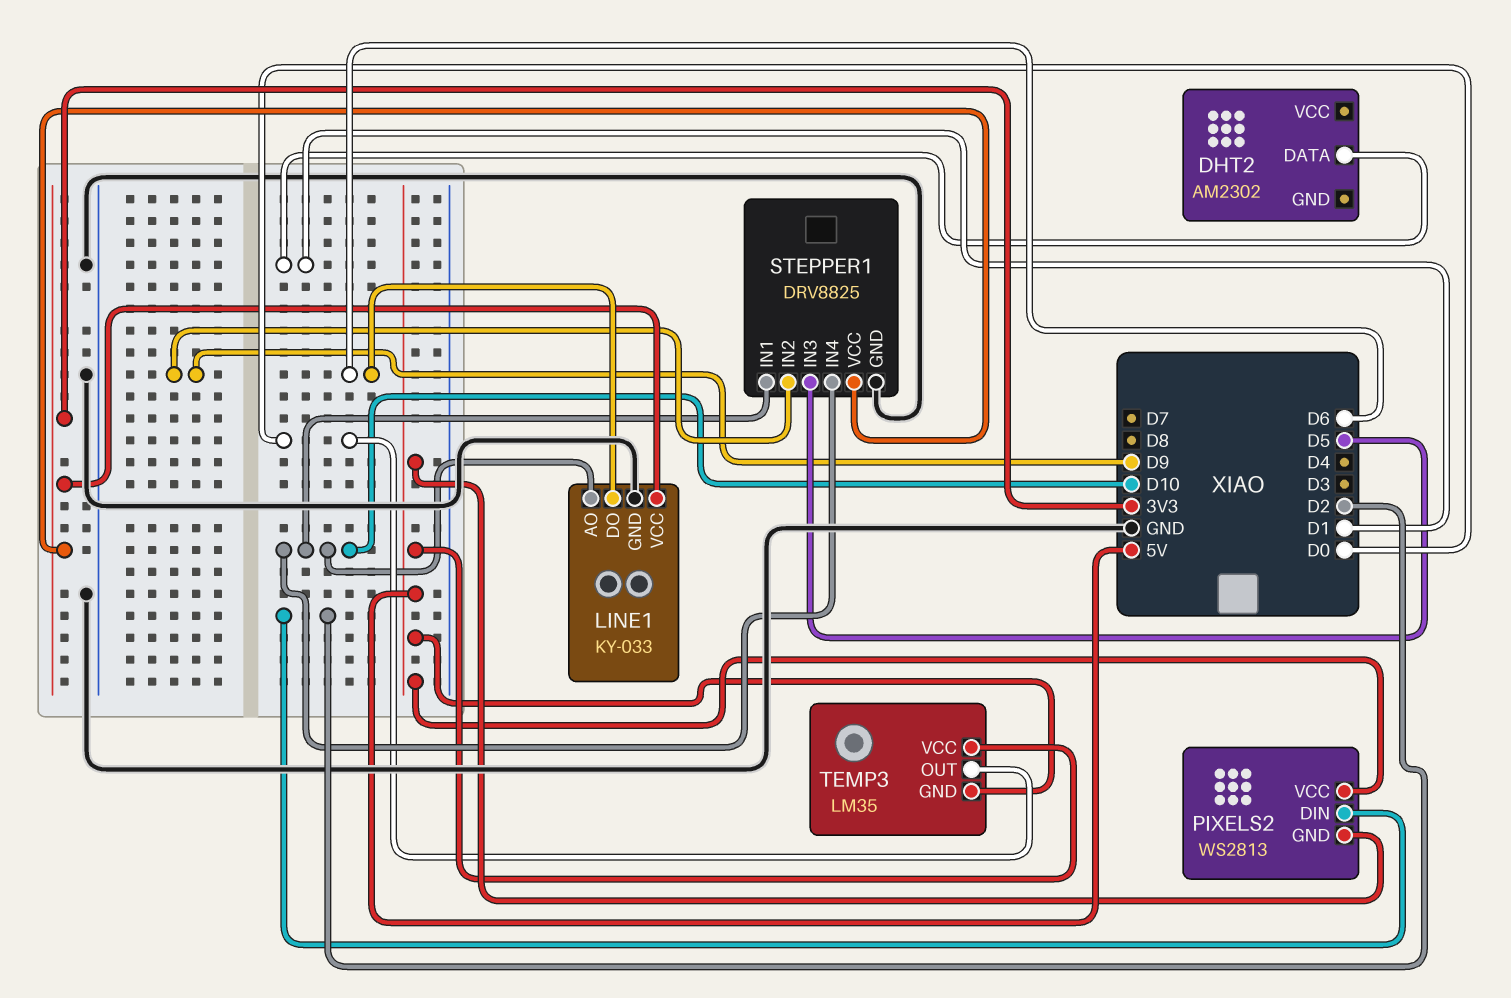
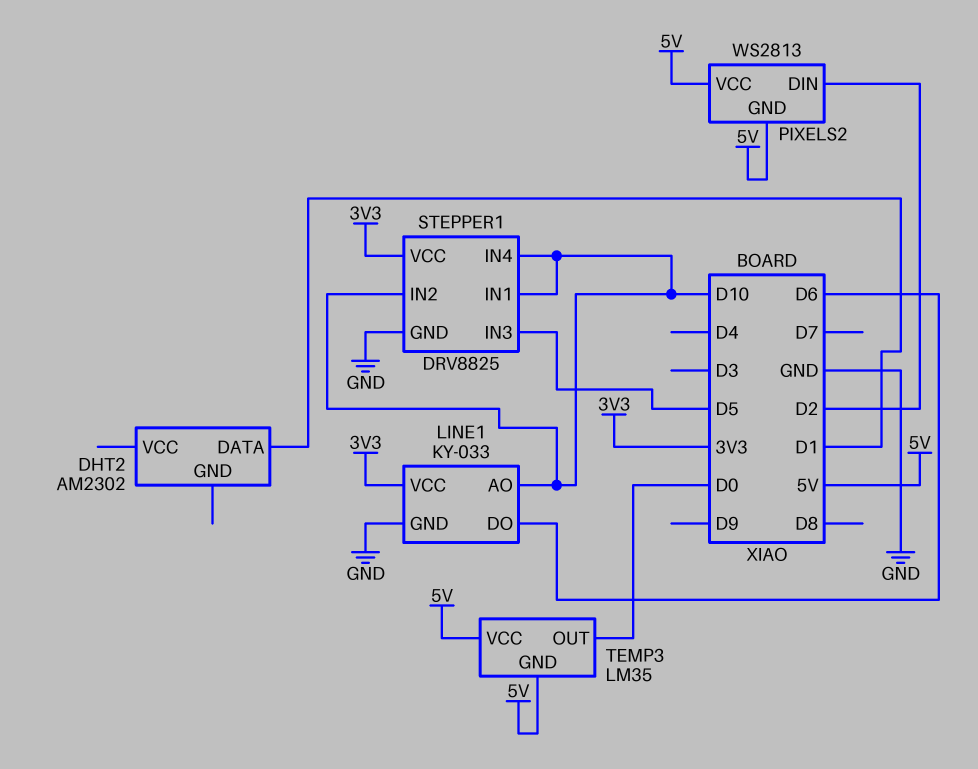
STEPPER1 pin IN2: D9 -> D10

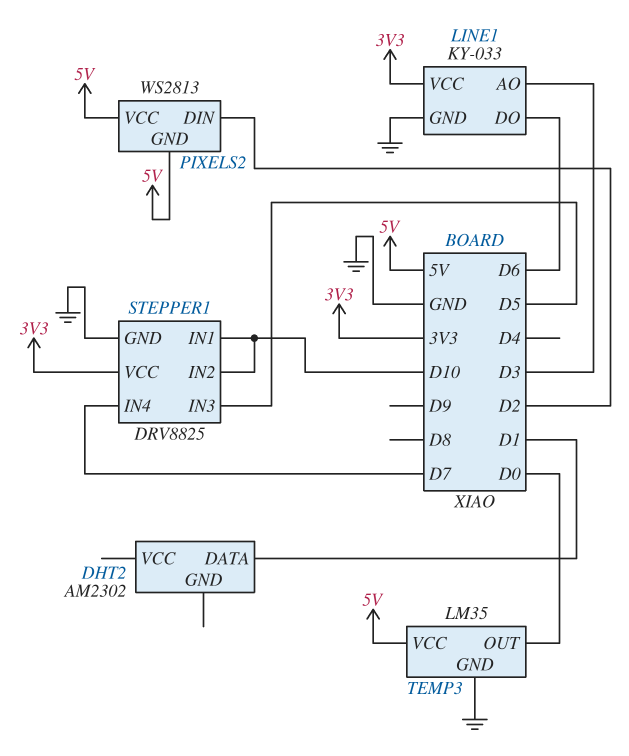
LINE1 pin AO: D10 -> D3
STEPPER1 pin IN4: D10 -> D7
TEMP3 pin GND: 5V -> GND

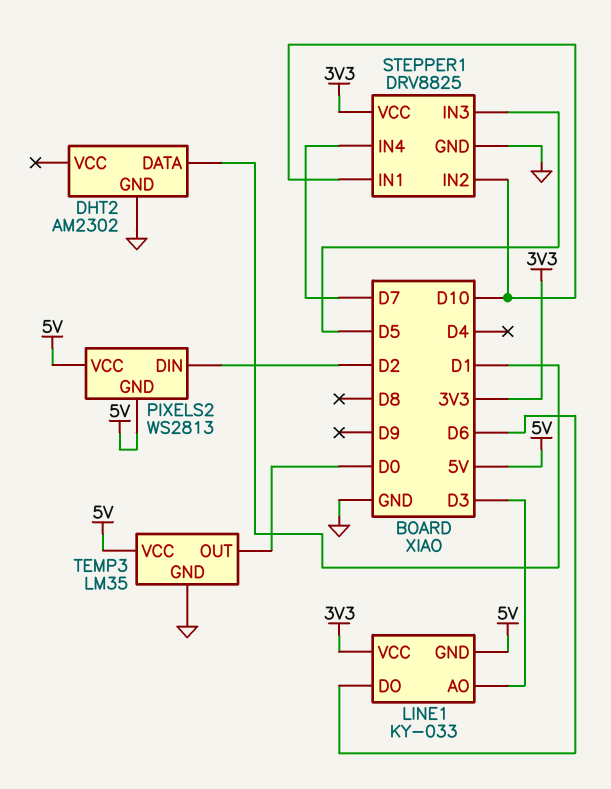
DHT2 pin GND: none -> GND
LINE1 pin GND: GND -> 5V

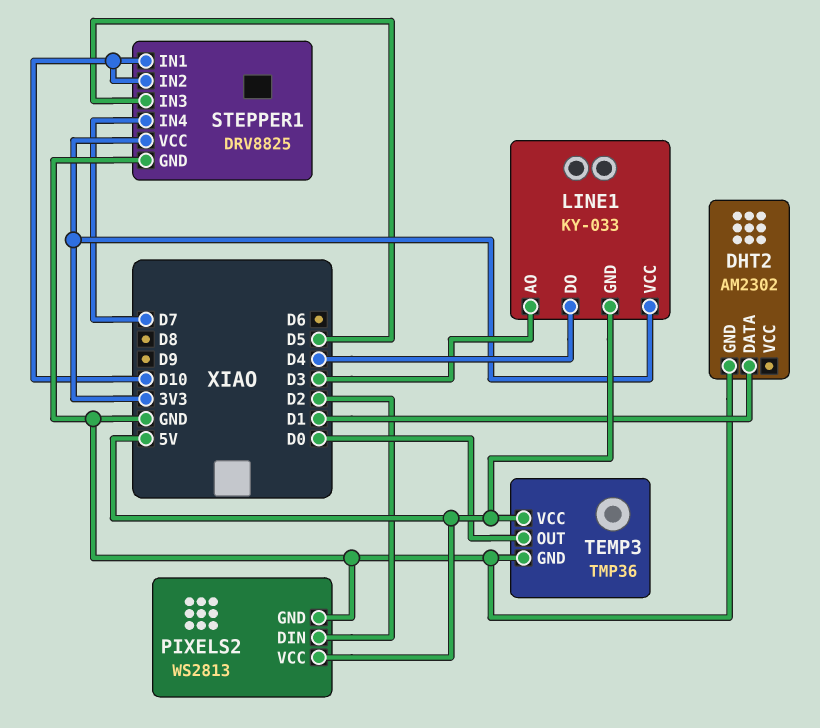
LINE1 pin DO: D6 -> D4
PIXELS2 pin GND: 5V -> GND
TEMP3: LM35 -> TMP36

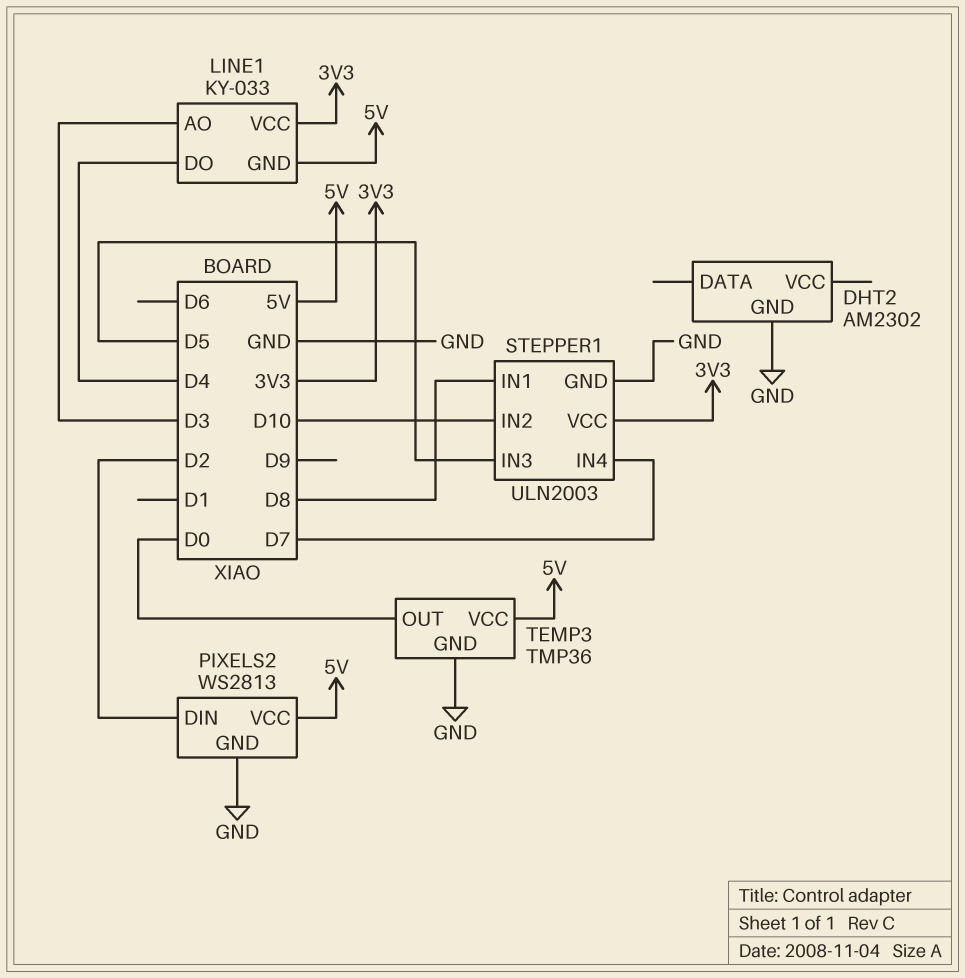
DHT2 pin DATA: D1 -> none
STEPPER1: DRV8825 -> ULN2003
STEPPER1 pin IN1: D10 -> D8

